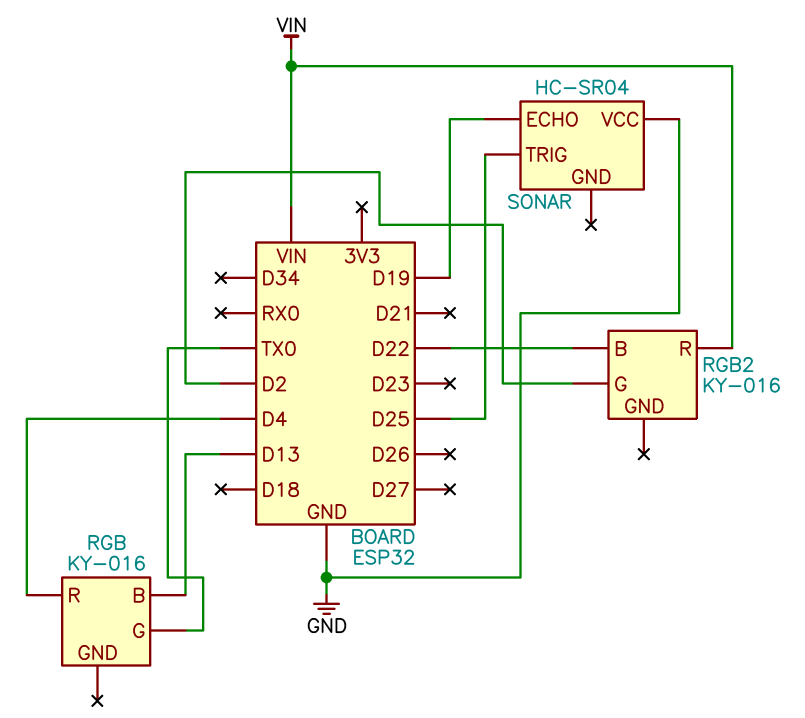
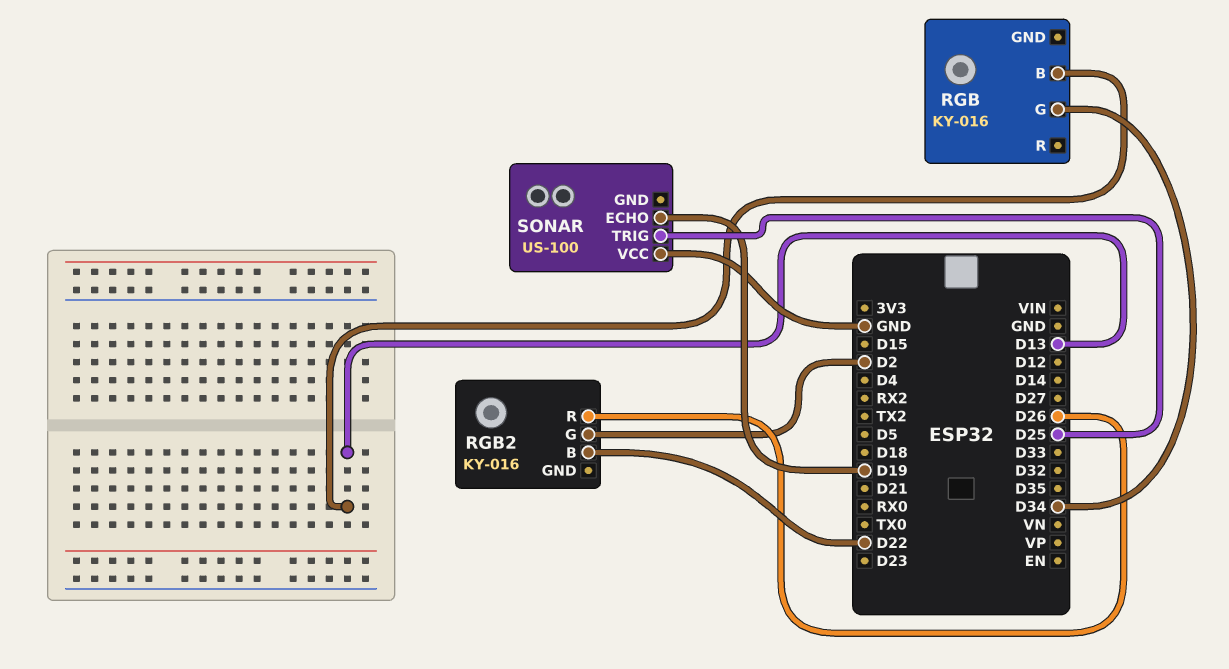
RGB pin G: TX0 -> D34
RGB pin R: D4 -> none
RGB2 pin R: VIN -> D26
SONAR: HC-SR04 -> US-100

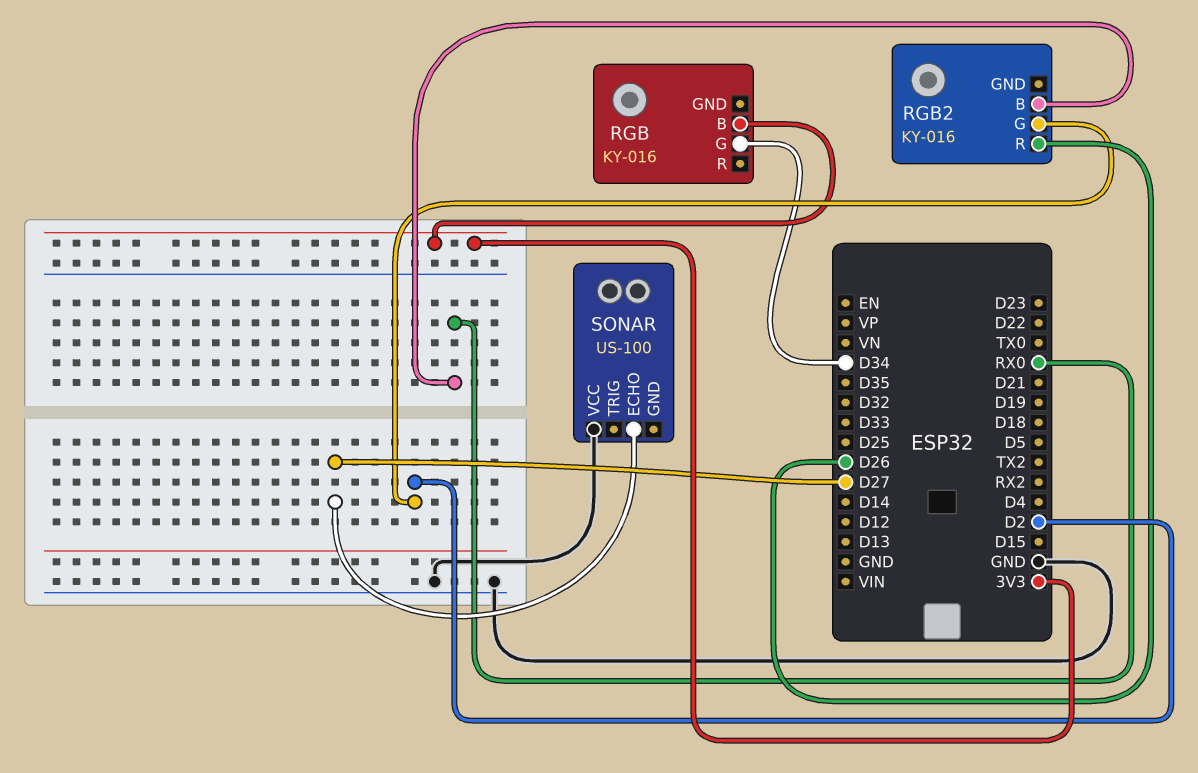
RGB pin B: D13 -> 3V3
RGB2 pin B: D22 -> RX0
SONAR pin ECHO: D19 -> D27
SONAR pin TRIG: D25 -> none

